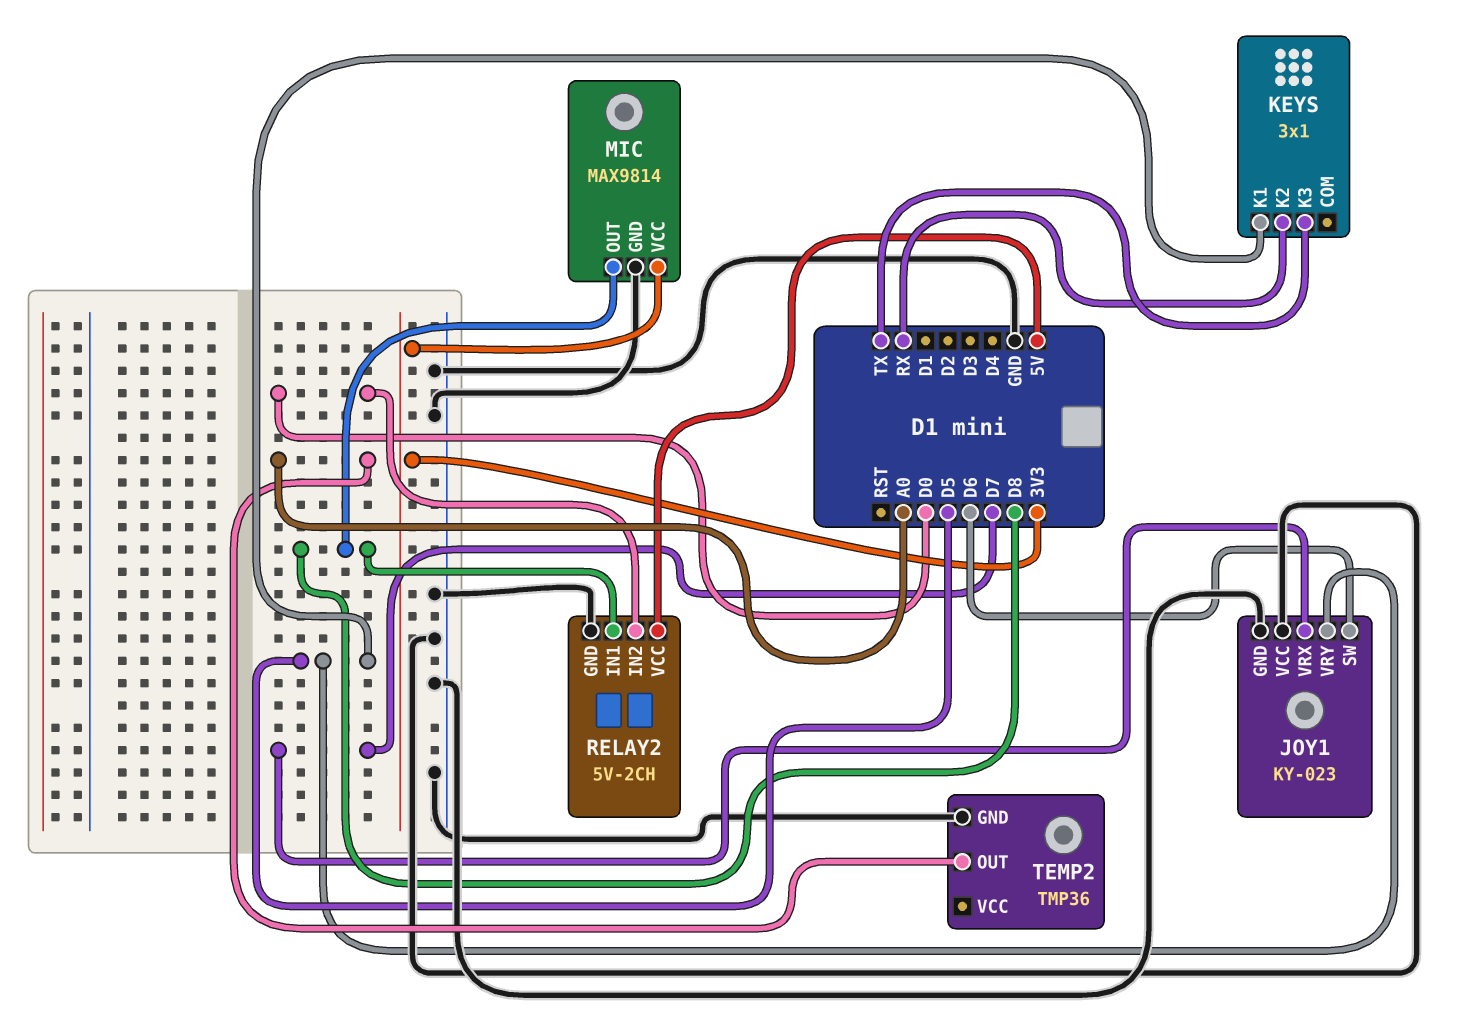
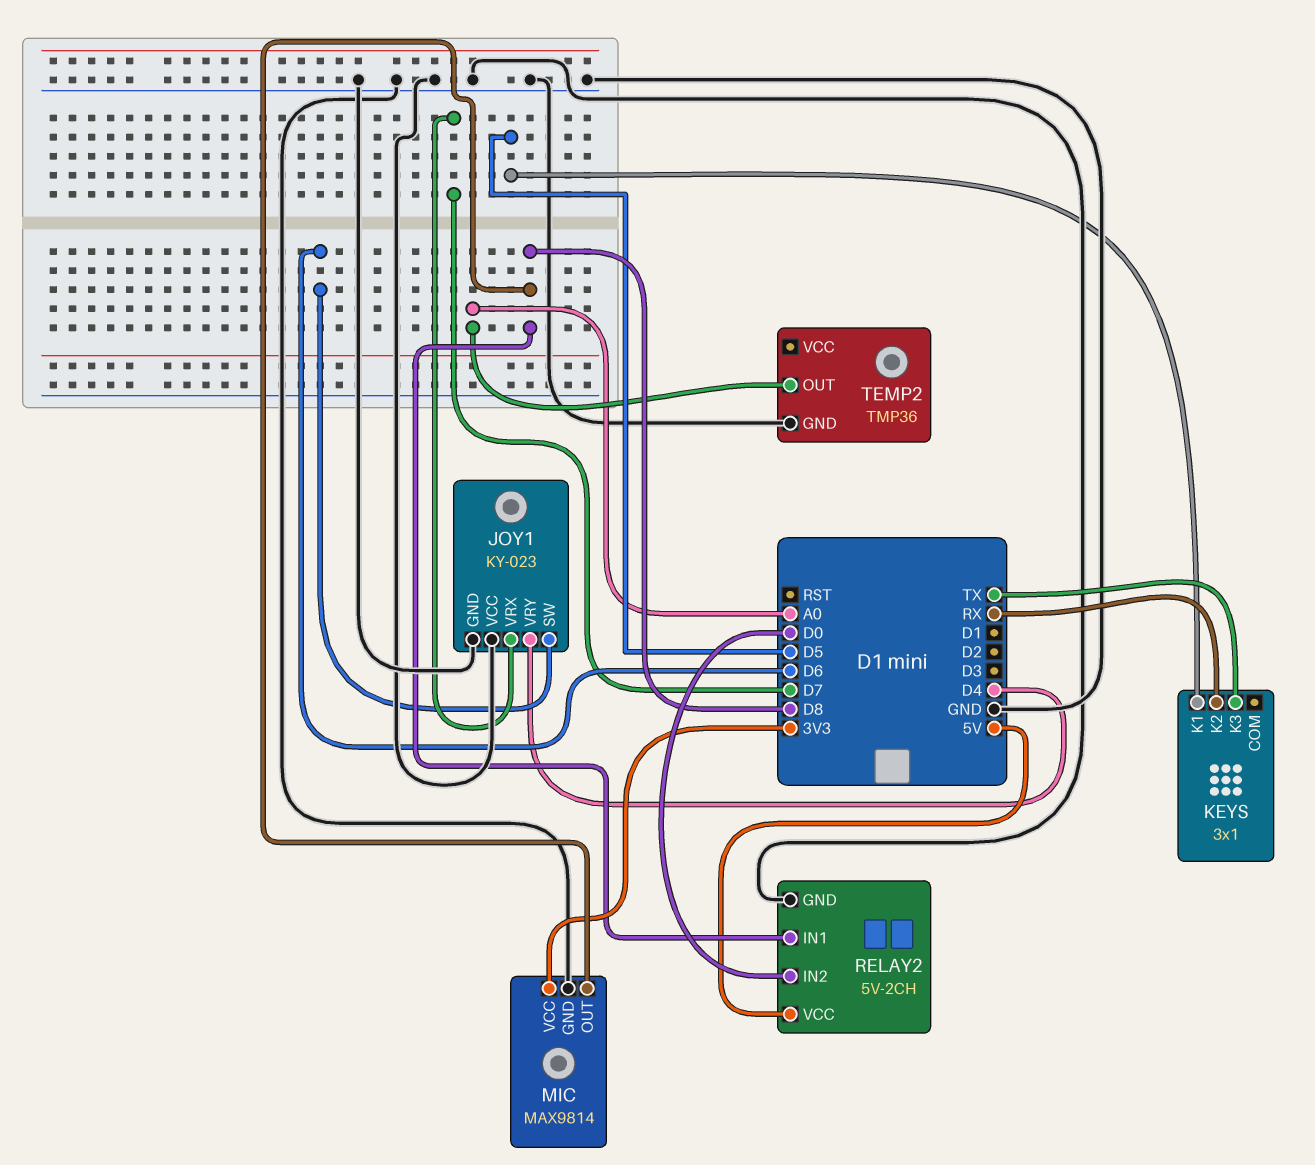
JOY1 pin VRY: D5 -> D4

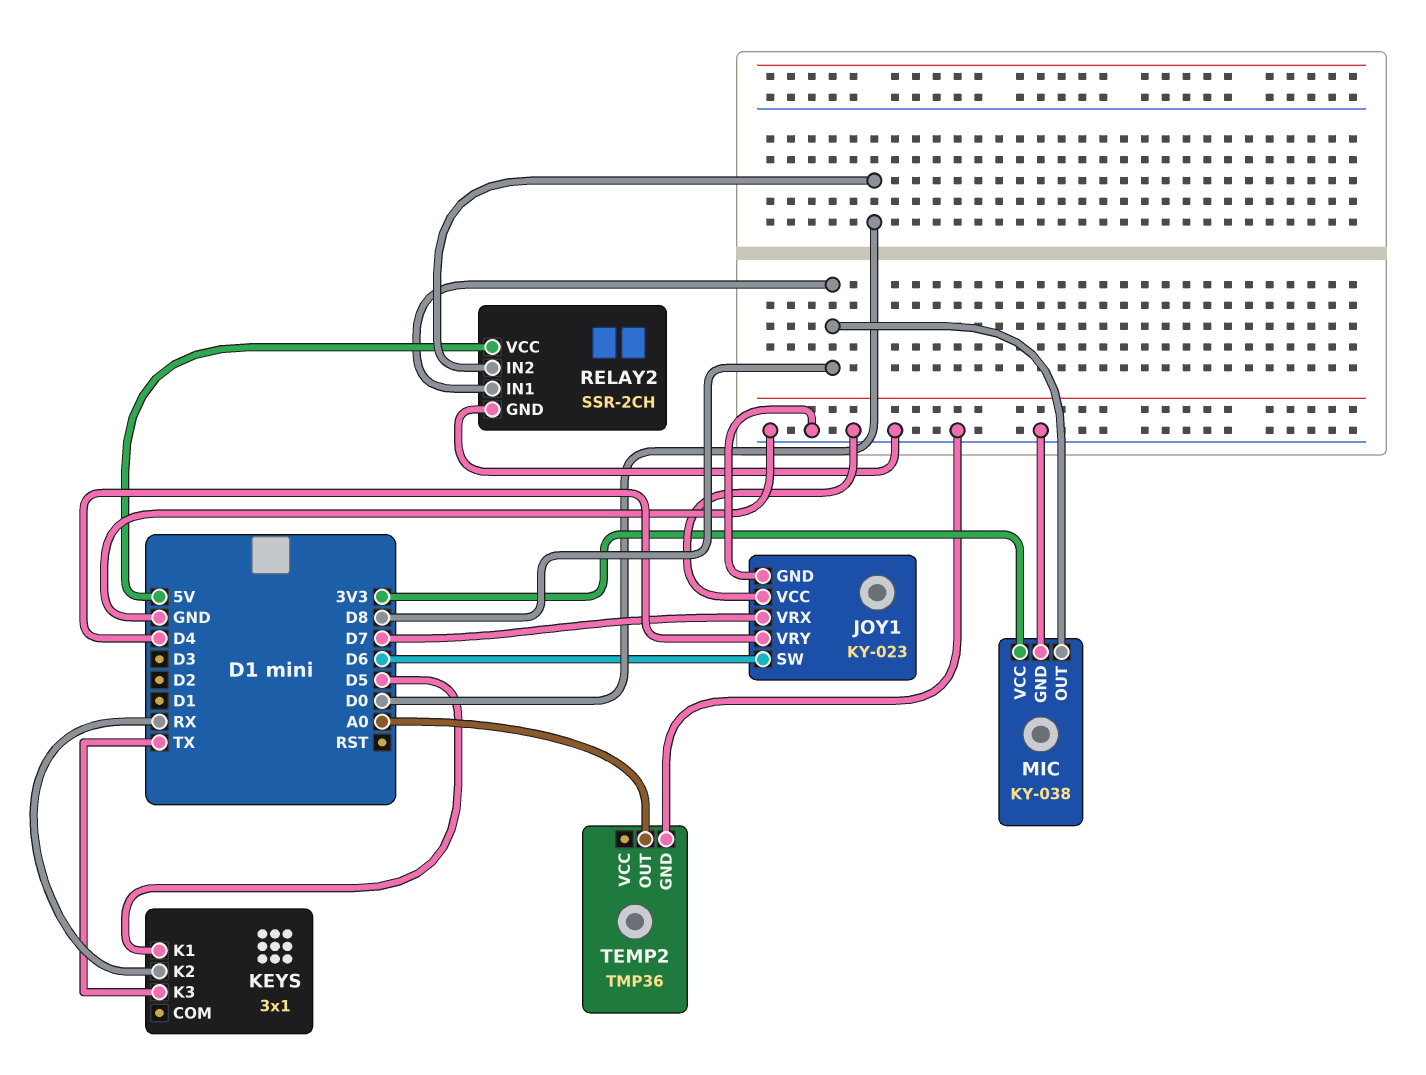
MIC: MAX9814 -> KY-038
RELAY2: 5V-2CH -> SSR-2CH

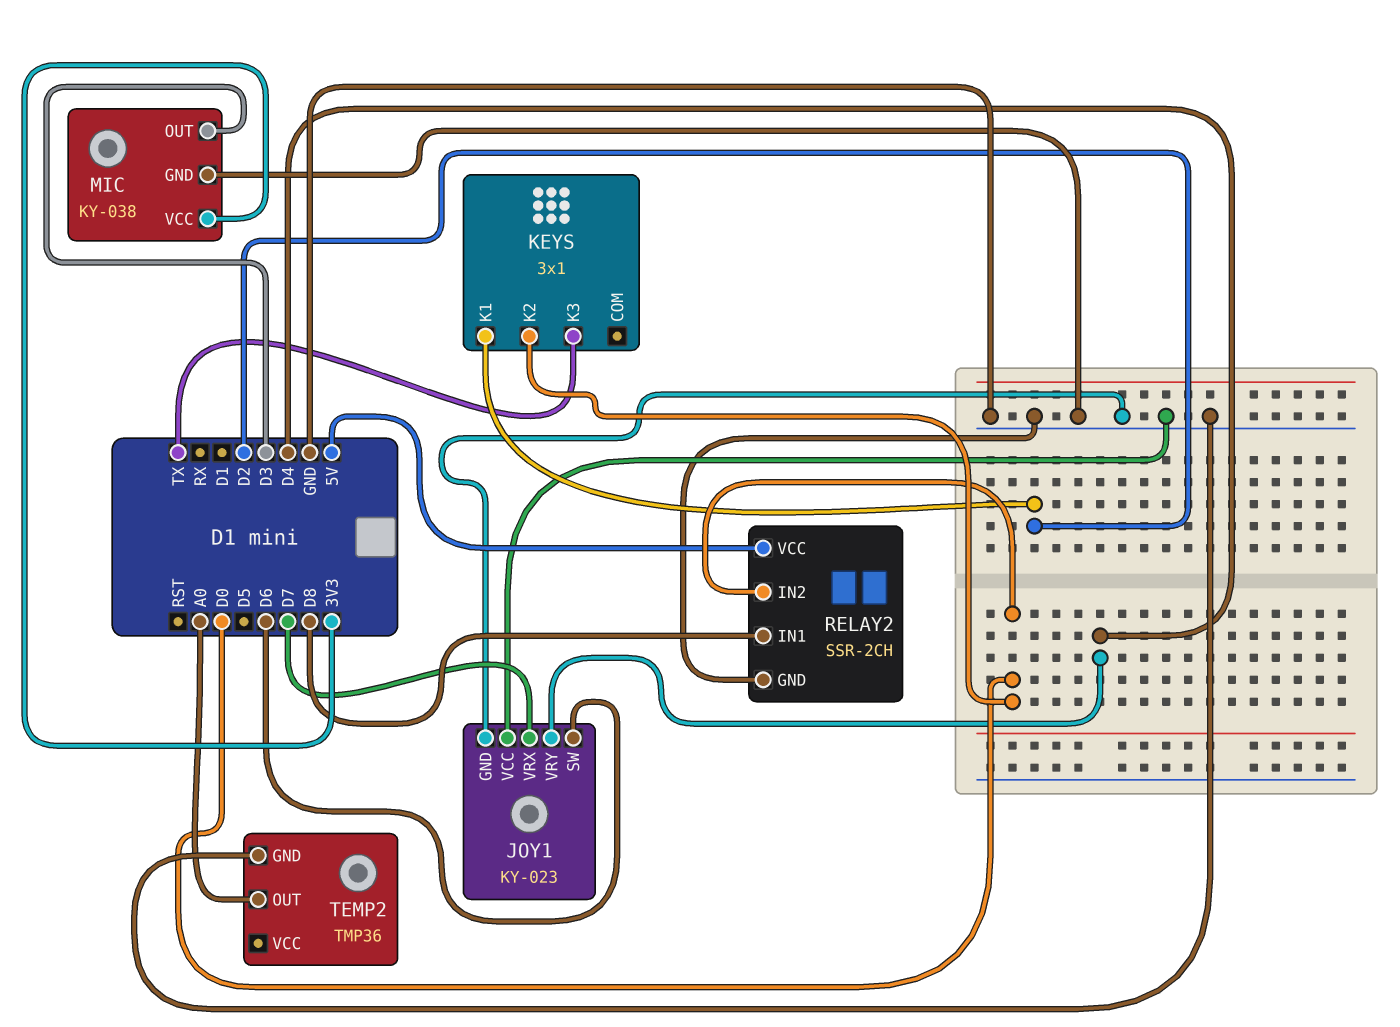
KEYS pin K1: D5 -> D2
KEYS pin K2: RX -> D0
MIC pin OUT: D8 -> D3

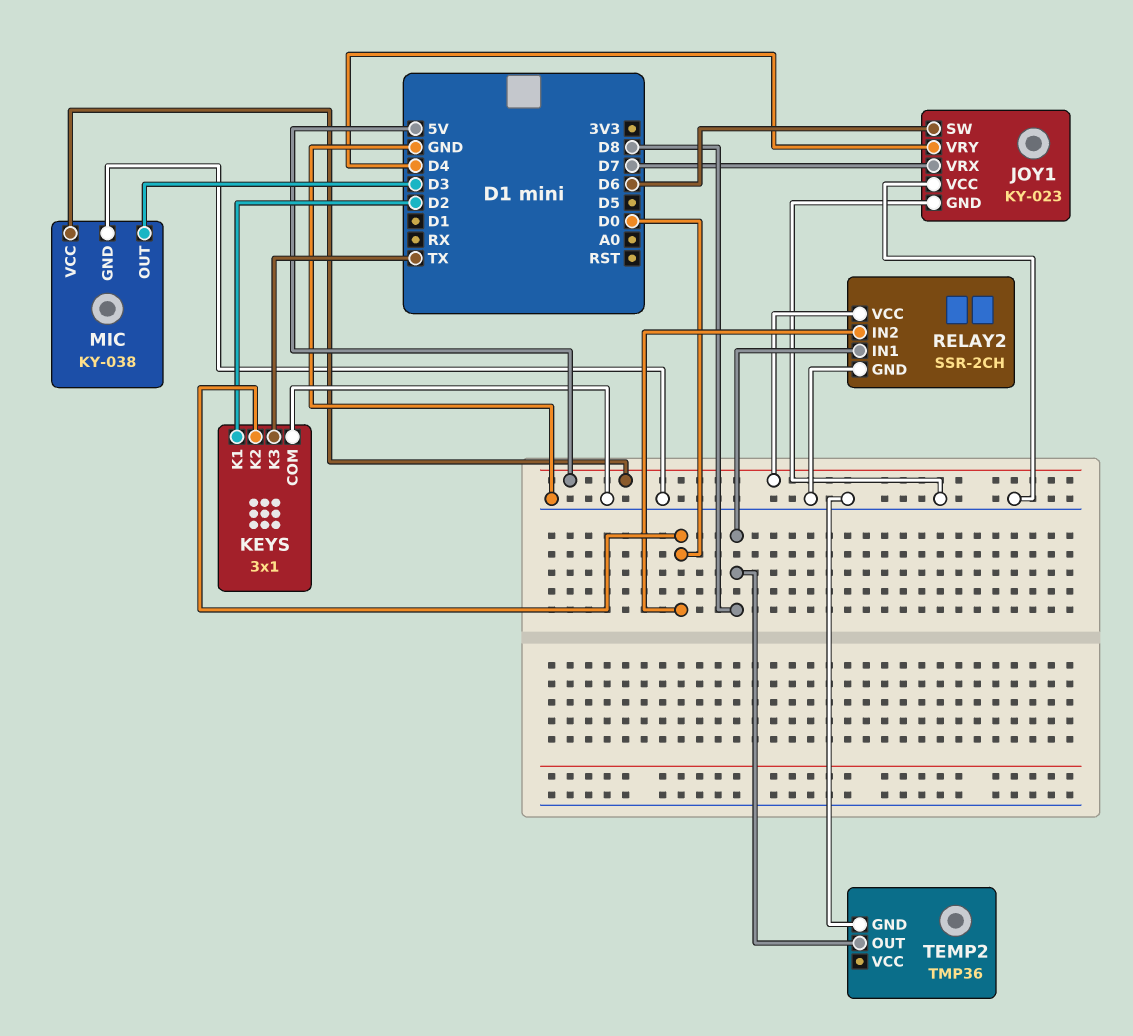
KEYS pin COM: none -> GND
MIC pin VCC: 3V3 -> 5V
TEMP2 pin OUT: A0 -> D8

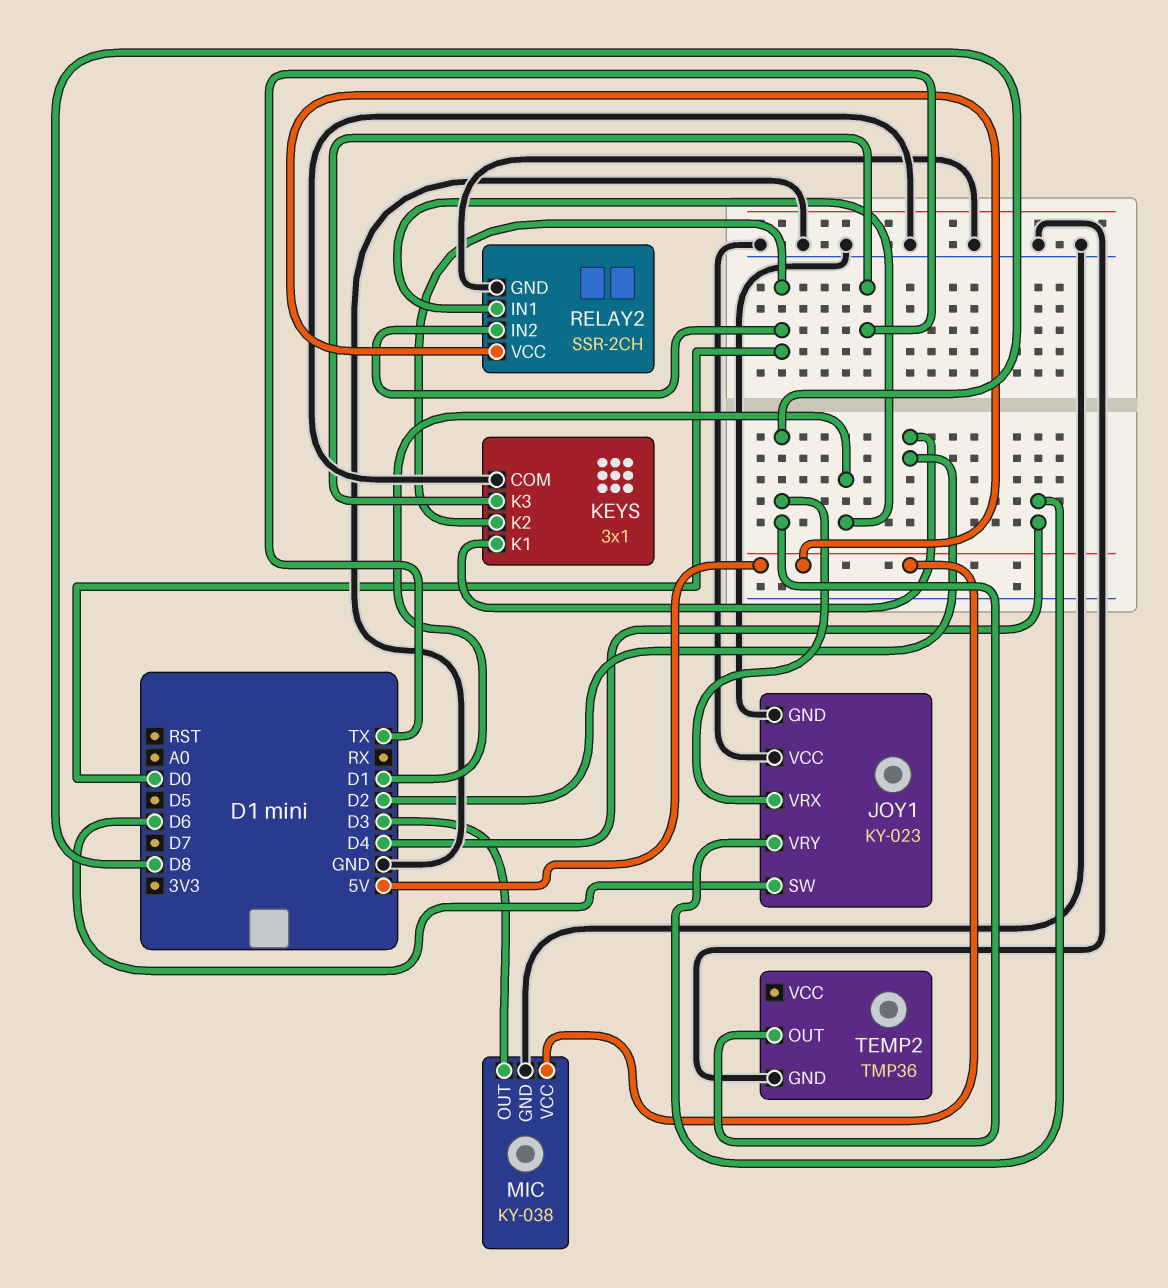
JOY1 pin VRX: D7 -> D8
RELAY2 pin IN1: D8 -> D1

